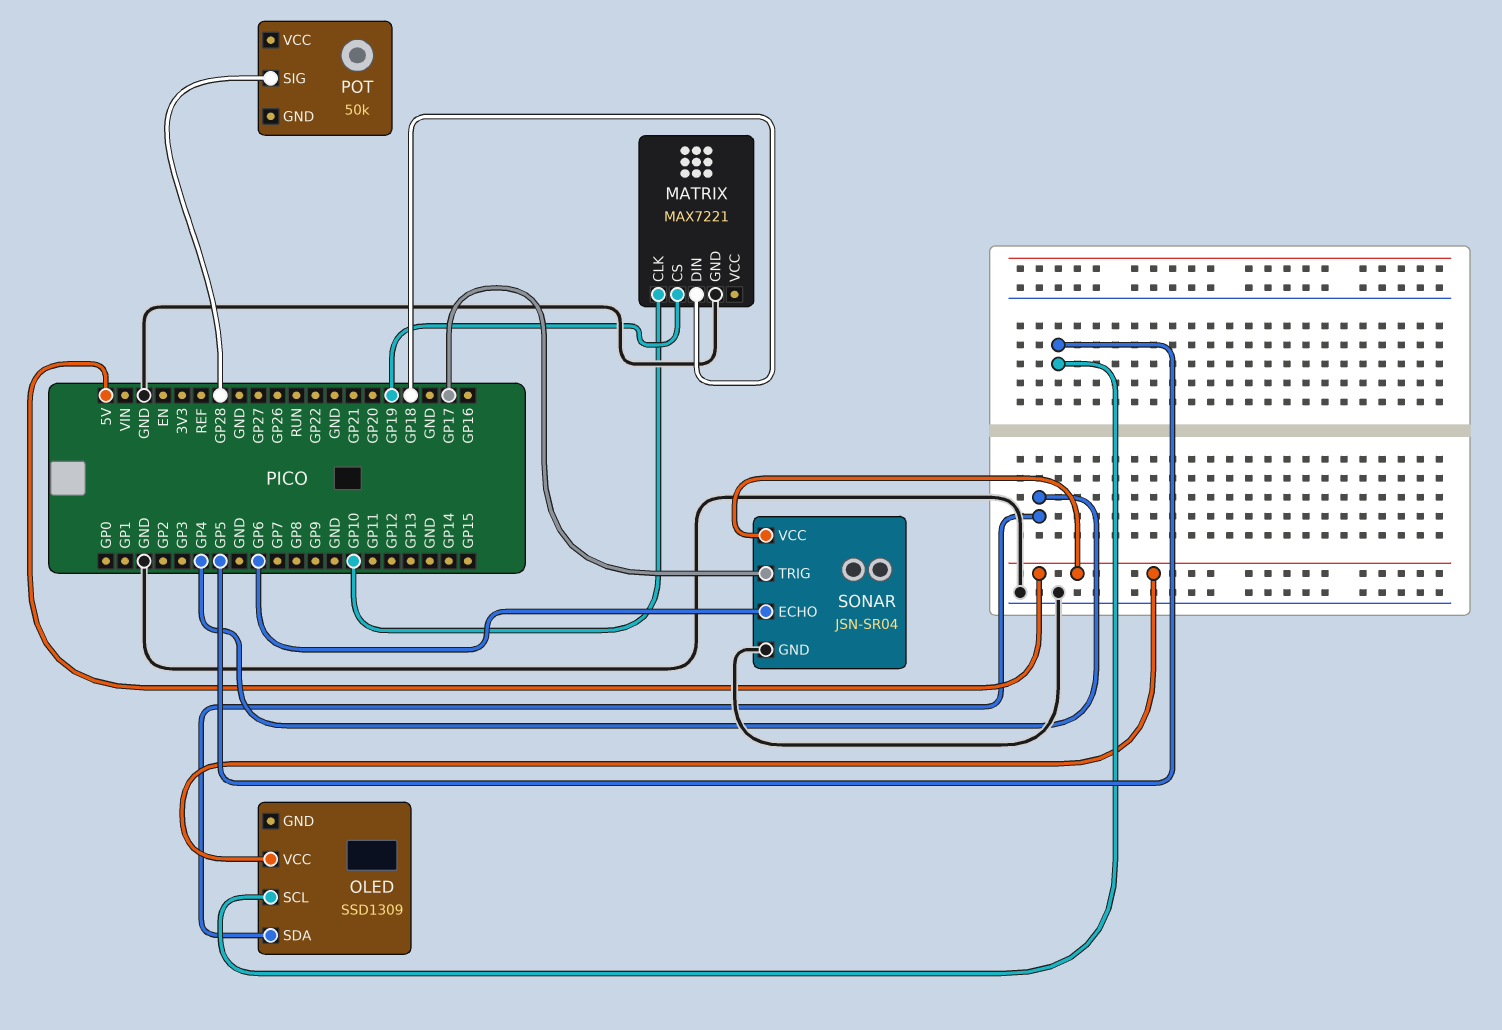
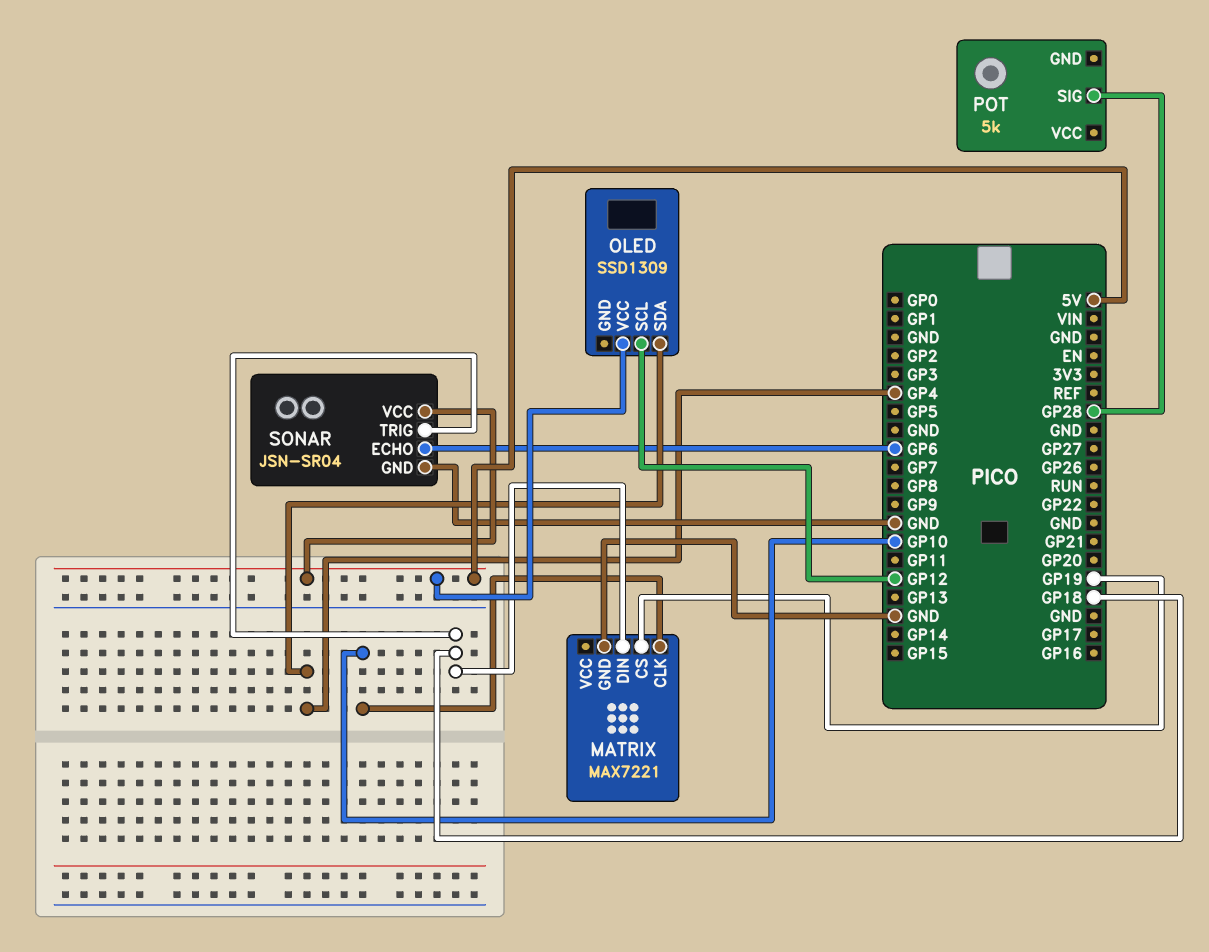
OLED pin SCL: GP5 -> GP12
POT: 50k -> 5k
SONAR pin TRIG: GP17 -> GP18

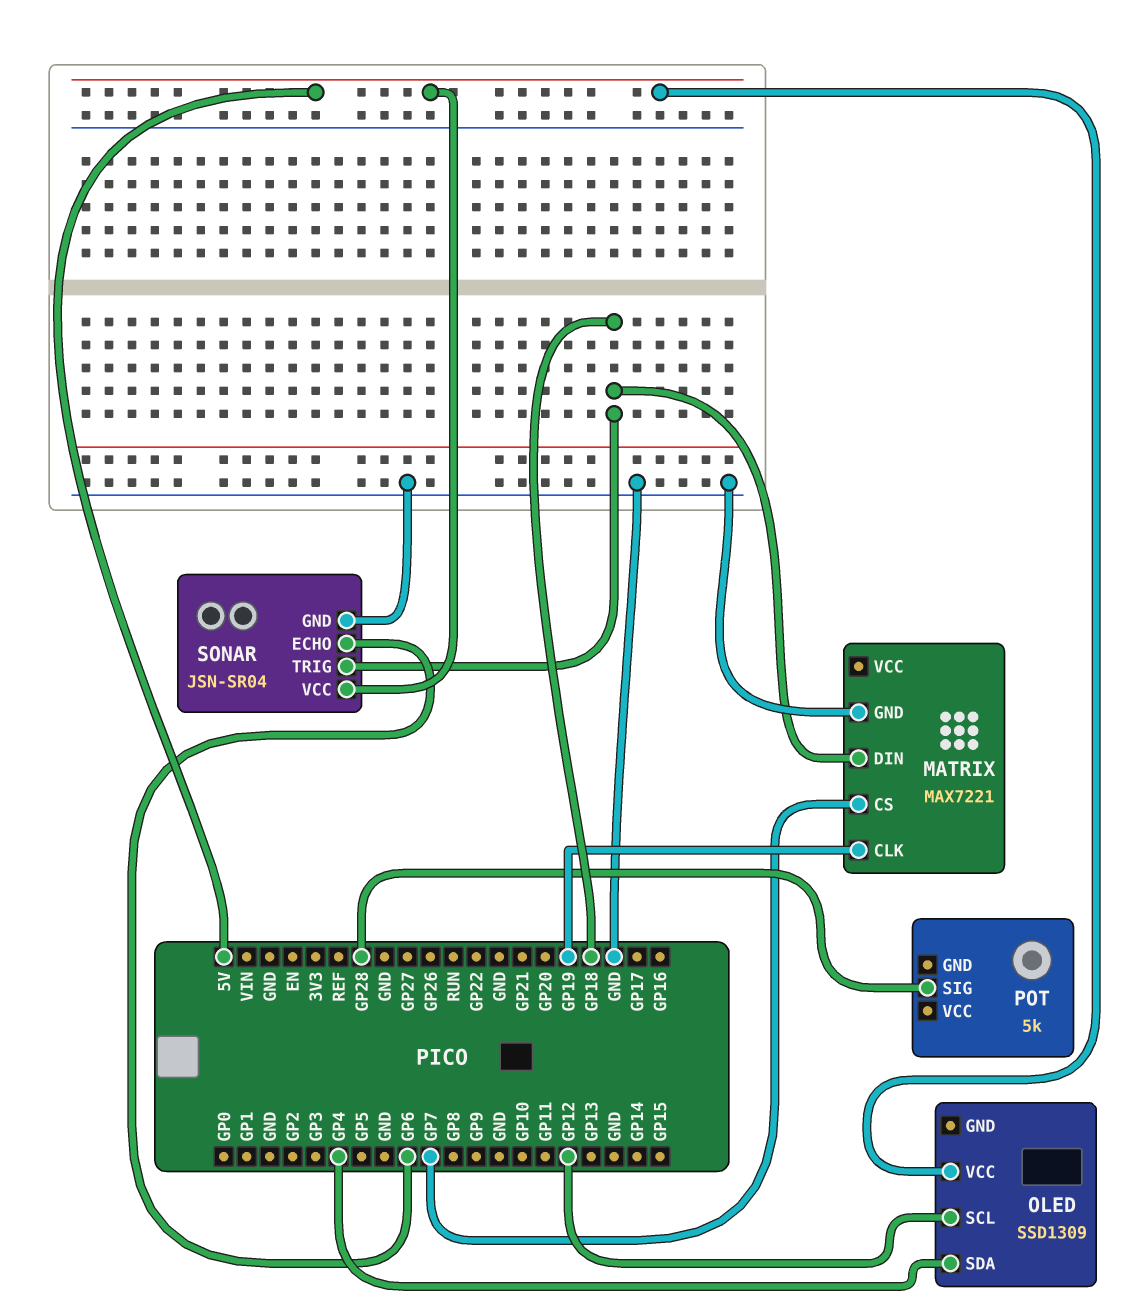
MATRIX pin CLK: GP10 -> GP19
MATRIX pin CS: GP19 -> GP7

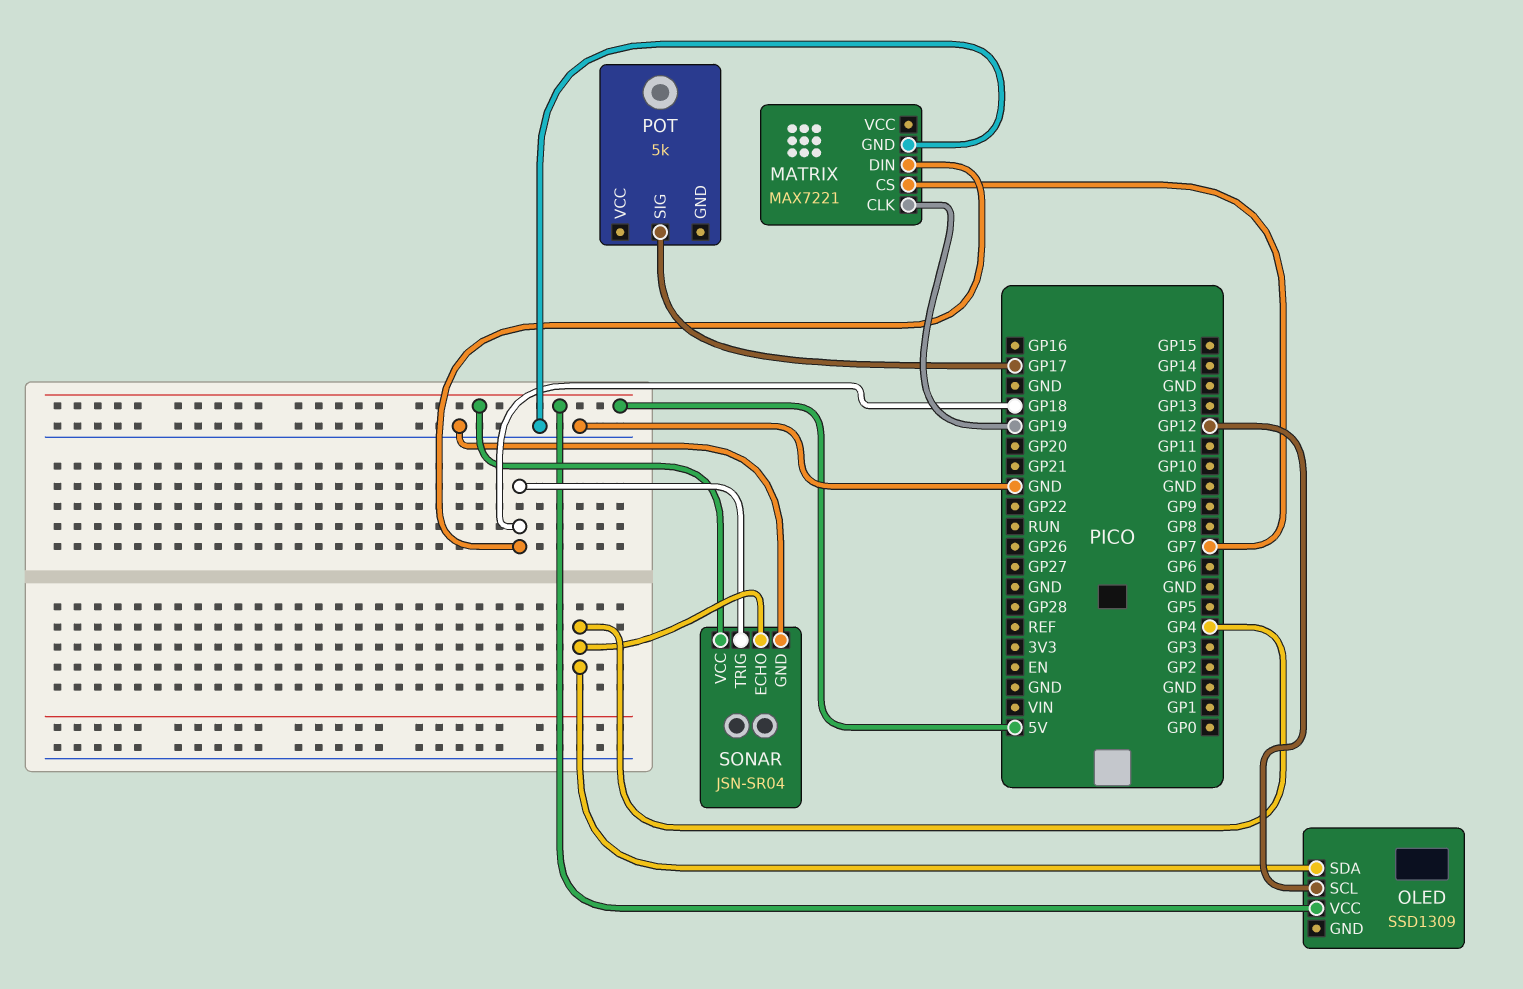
POT pin SIG: GP28 -> GP17
SONAR pin ECHO: GP6 -> GP4

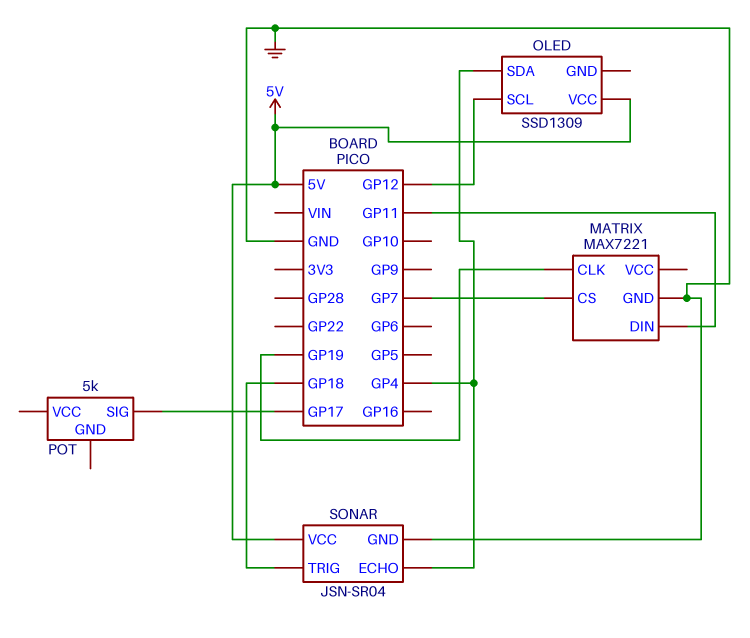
MATRIX pin DIN: GP18 -> GP11

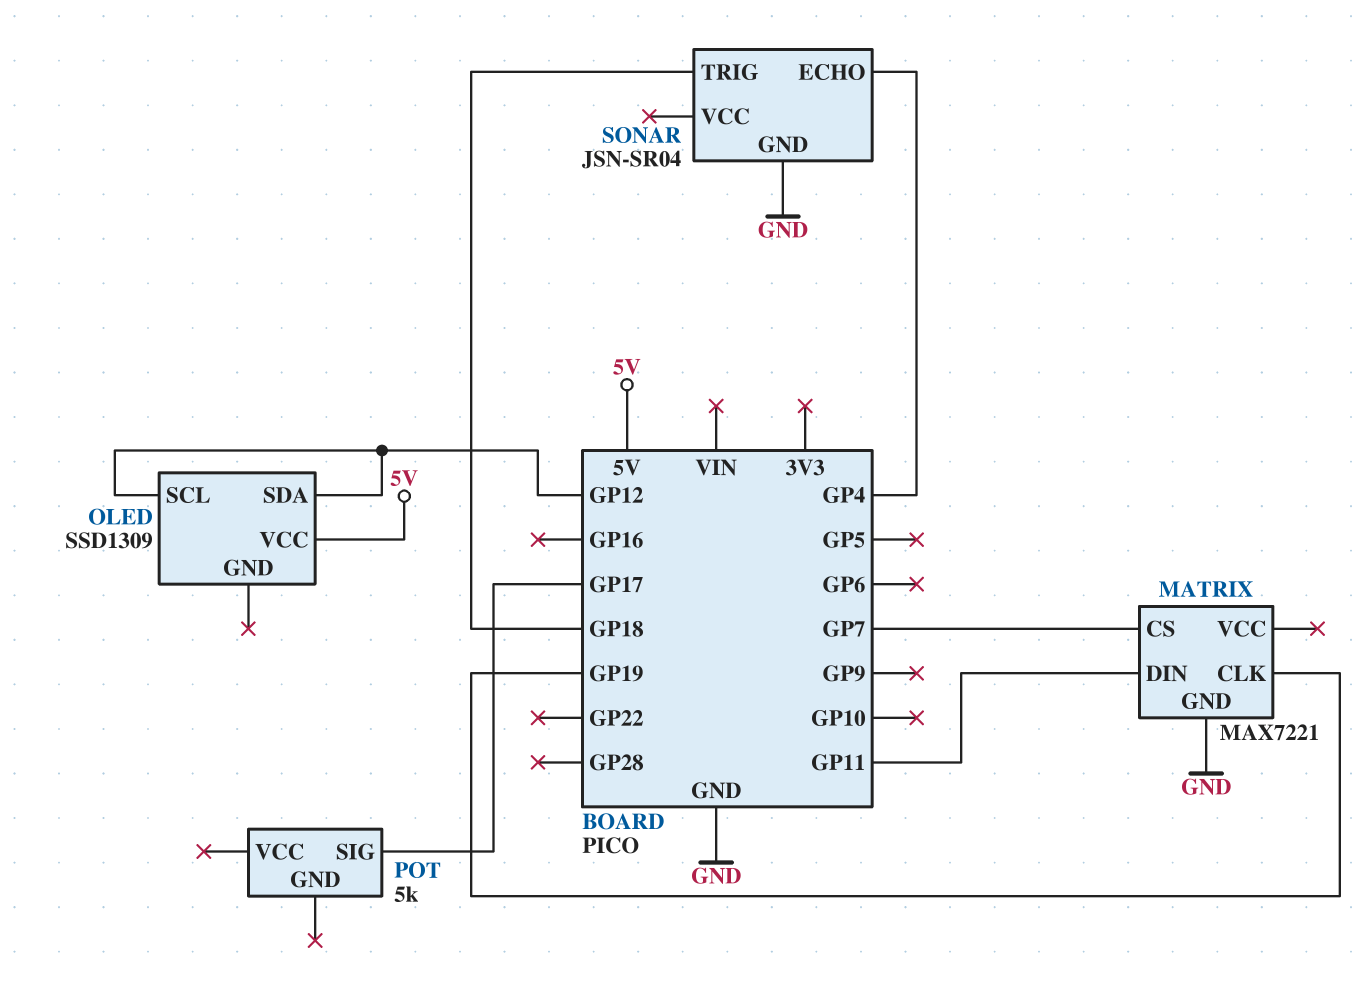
OLED pin SDA: GP4 -> GP12
SONAR pin VCC: 5V -> none

